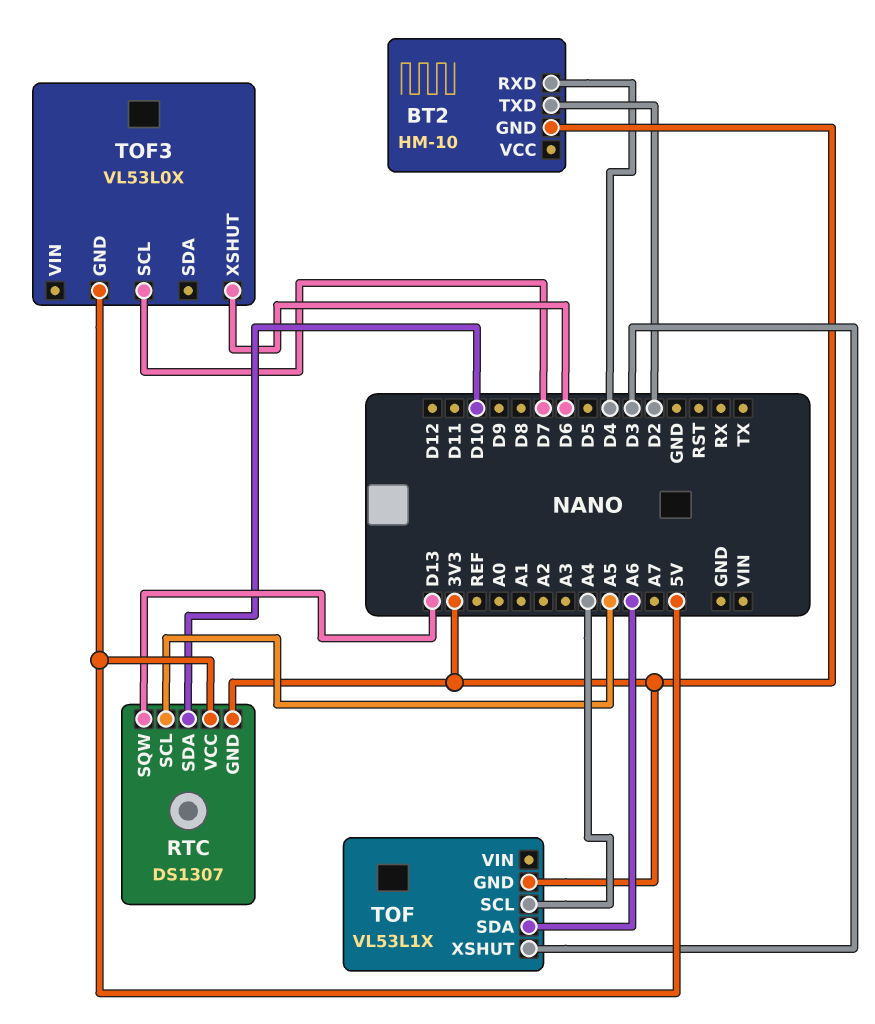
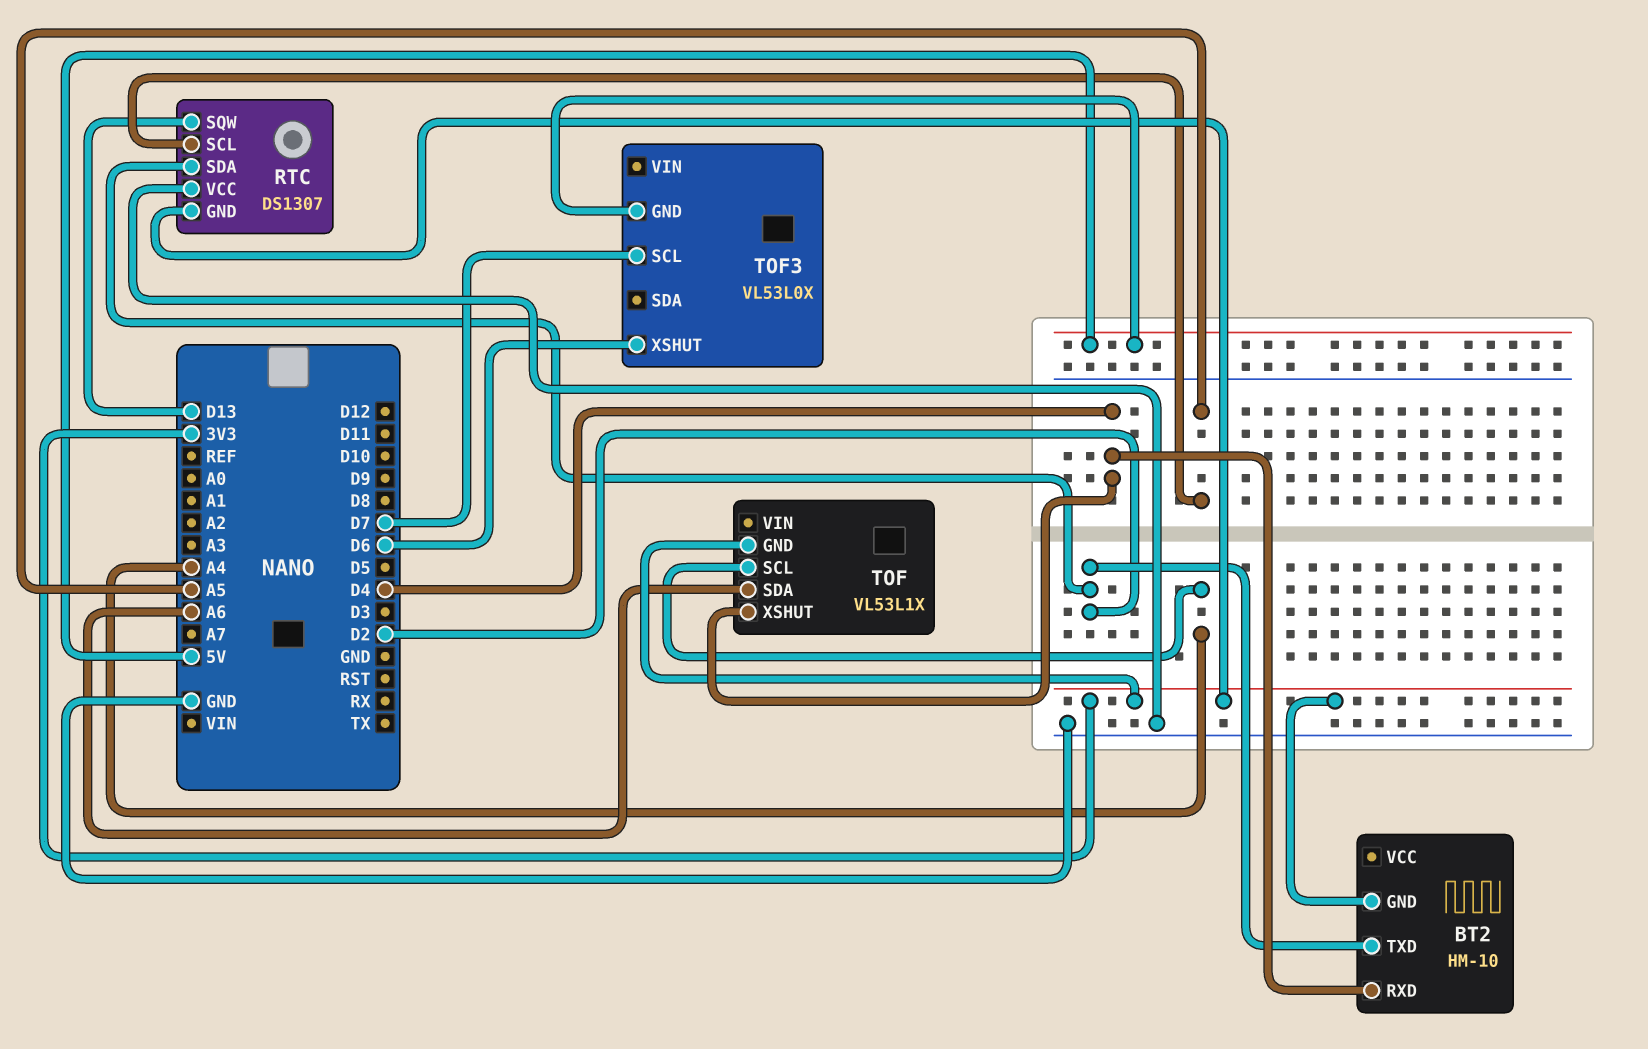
RTC pin SDA: D10 -> D2
RTC pin VCC: 5V -> GND
TOF pin XSHUT: D3 -> D4

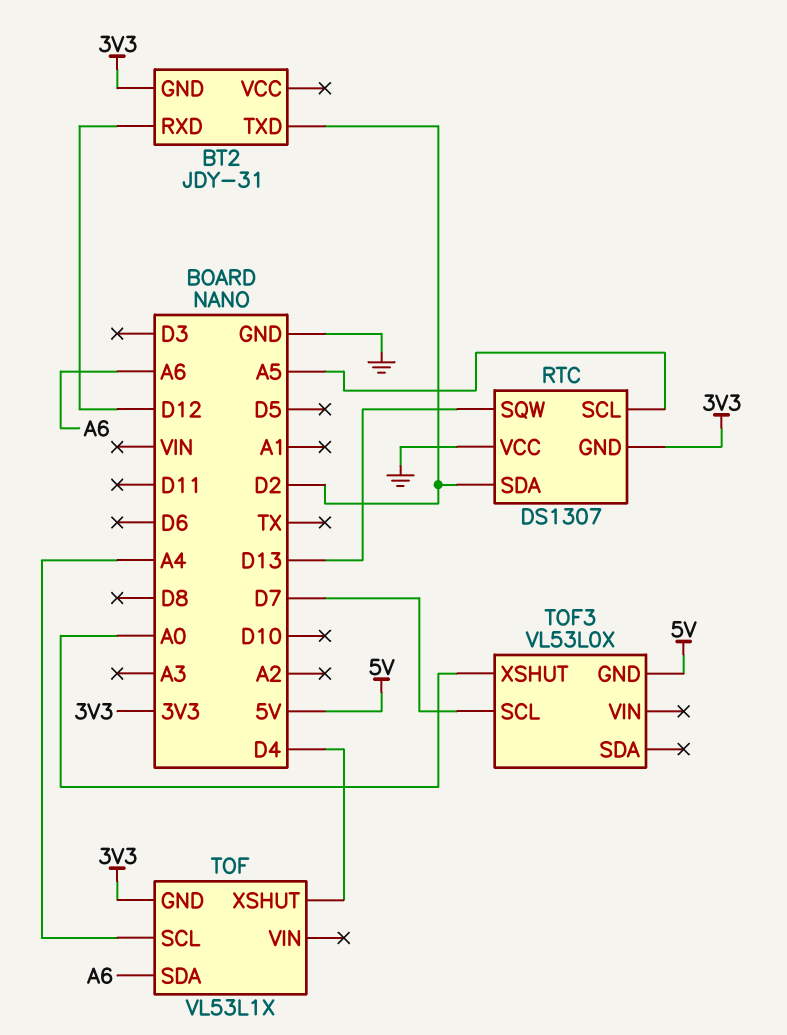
BT2: HM-10 -> JDY-31
BT2 pin RXD: D4 -> D12
TOF3 pin XSHUT: D6 -> A0

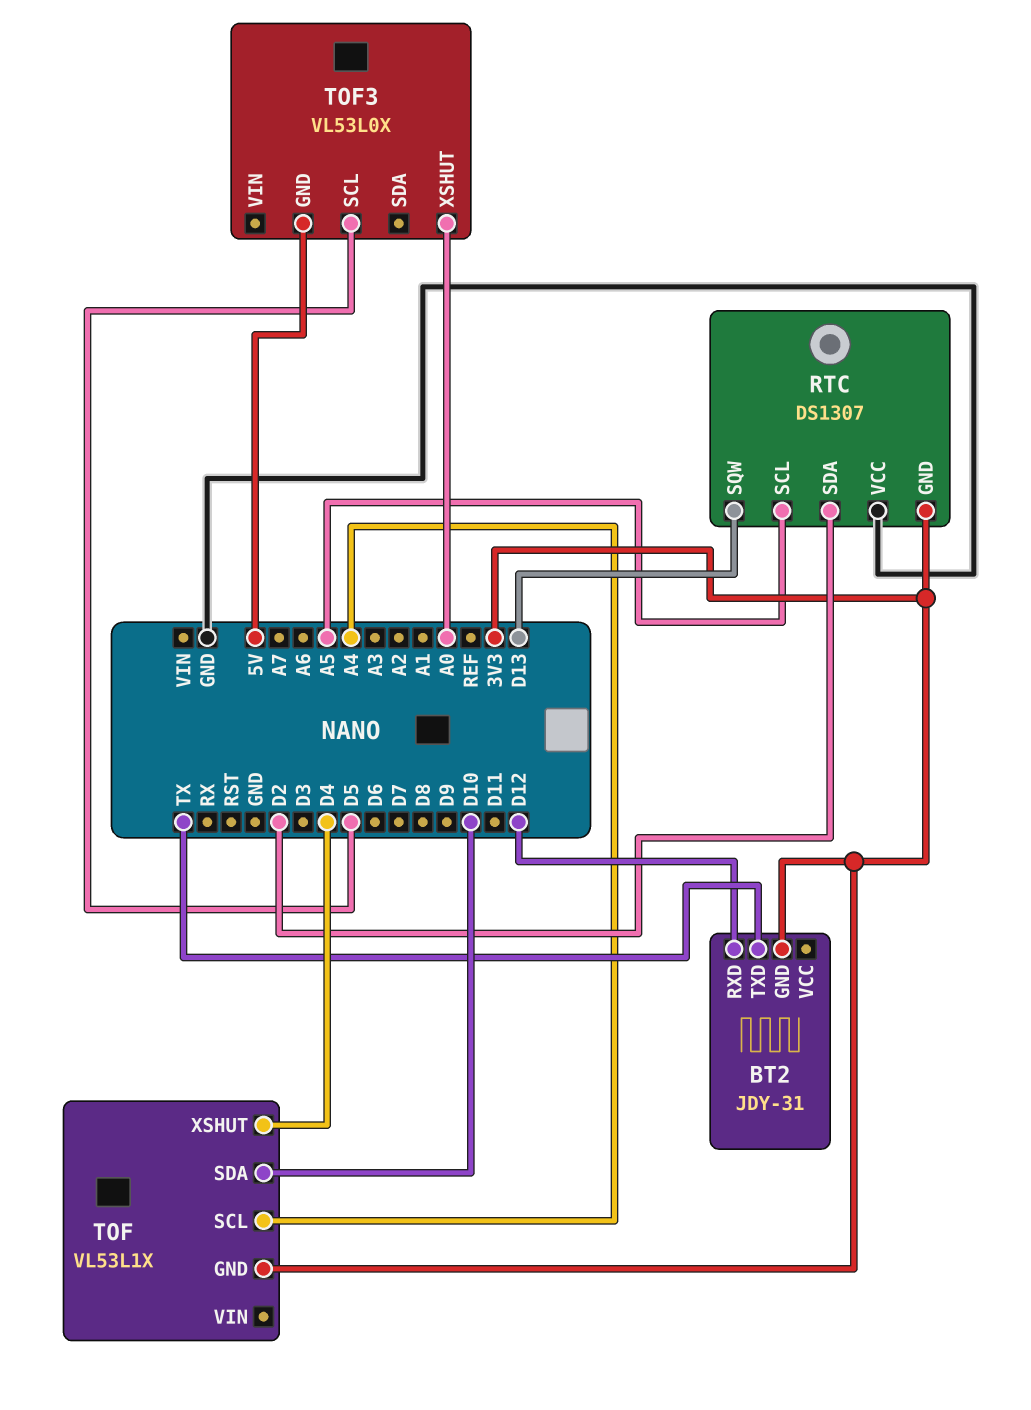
BT2 pin TXD: D2 -> TX
TOF pin SDA: A6 -> D10
TOF3 pin SCL: D7 -> D5

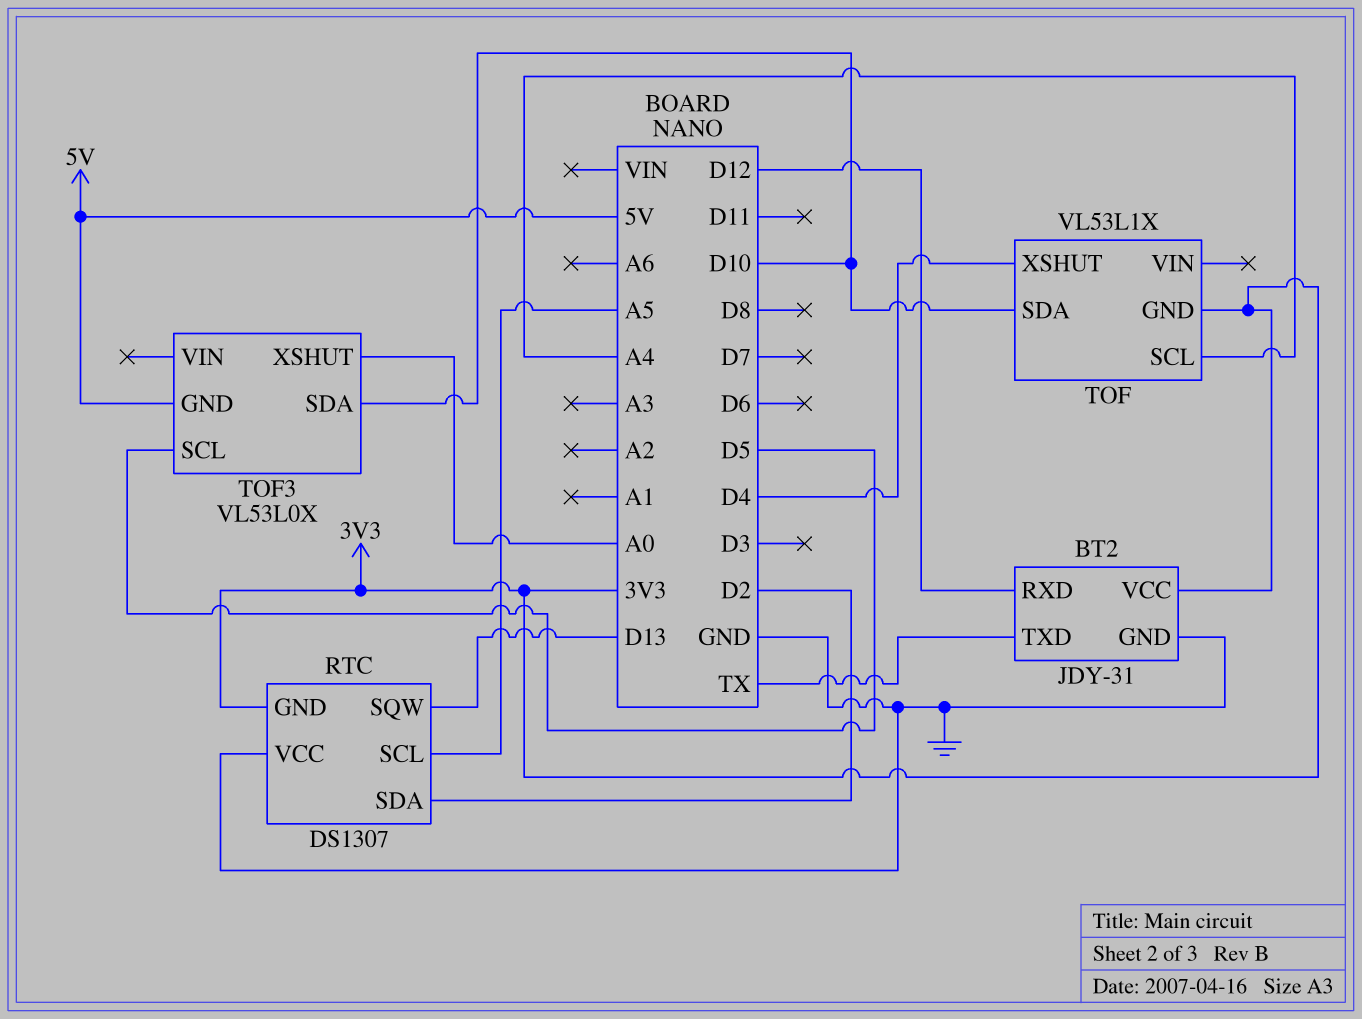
BT2 pin GND: 3V3 -> GND
BT2 pin VCC: none -> 3V3
TOF3 pin SDA: none -> D10

